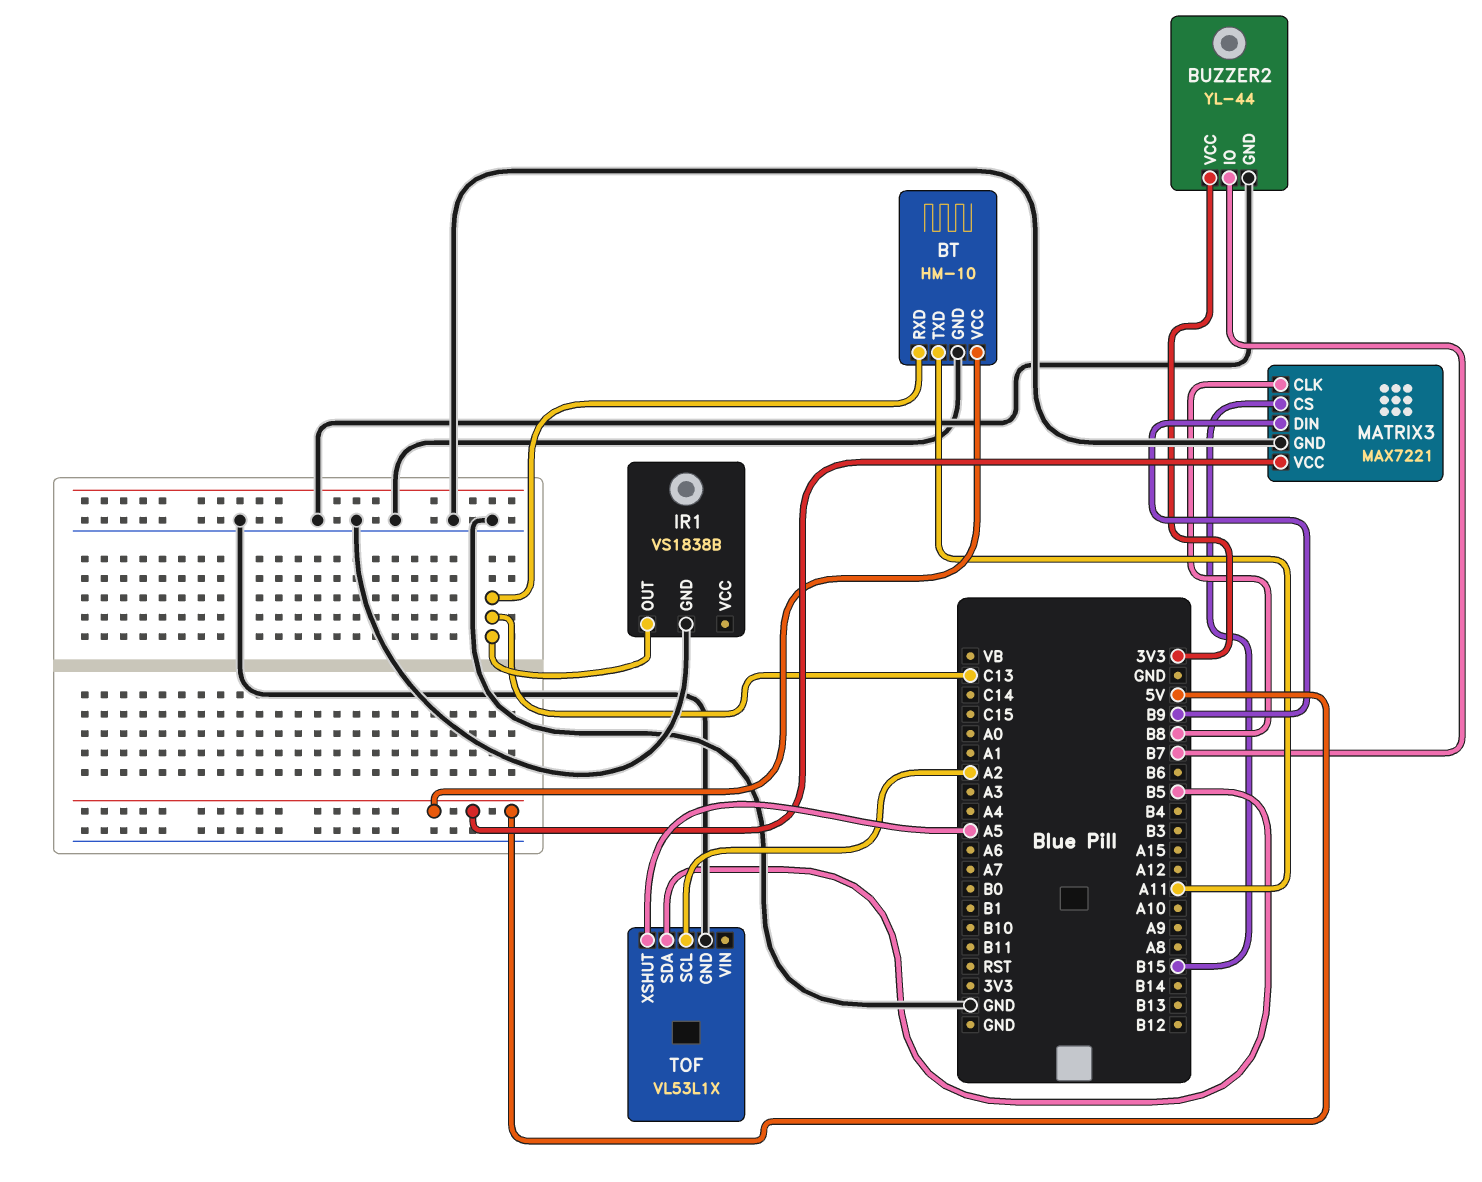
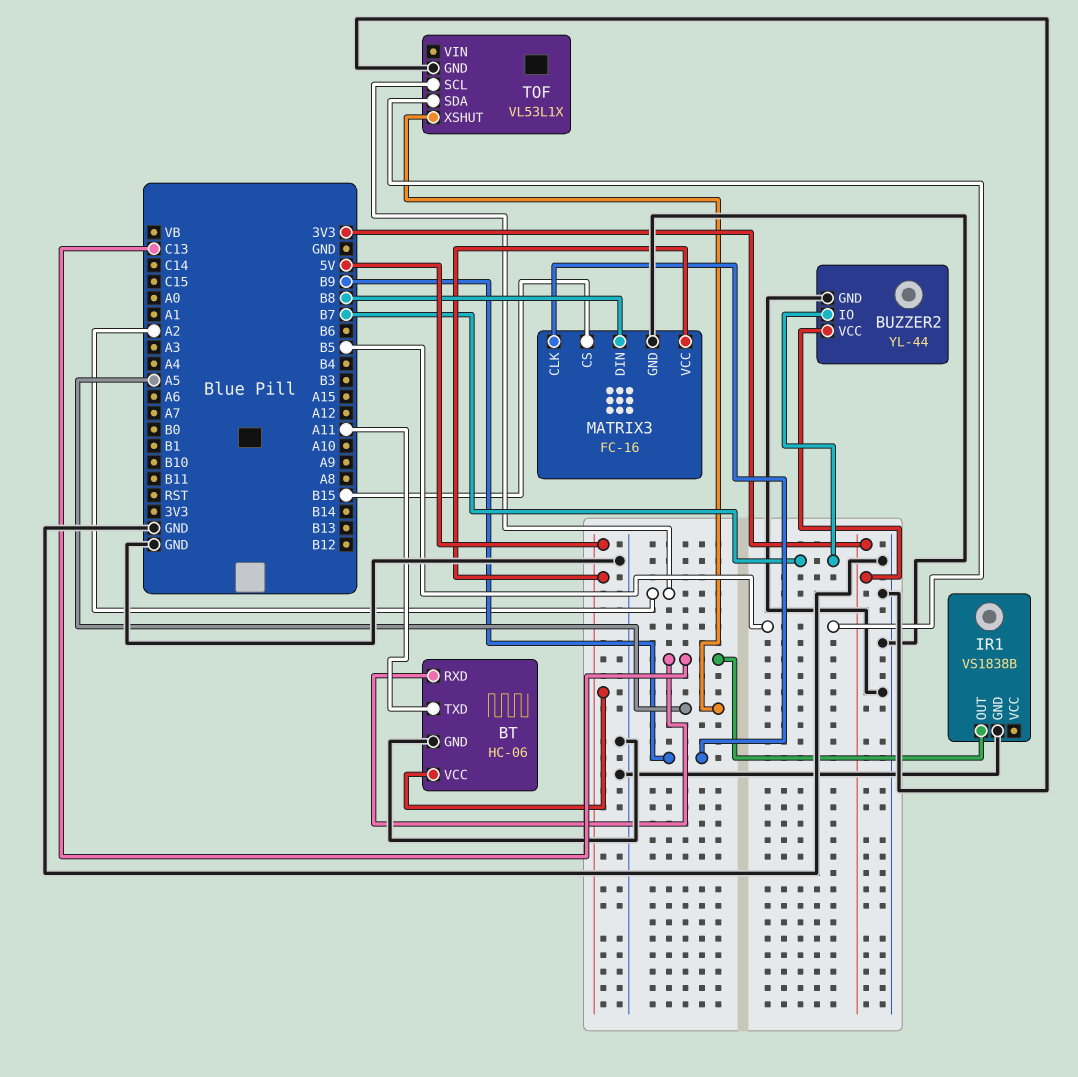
BT: HM-10 -> HC-06
MATRIX3: MAX7221 -> FC-16
MATRIX3 pin CLK: B8 -> B9
MATRIX3 pin DIN: B9 -> B8

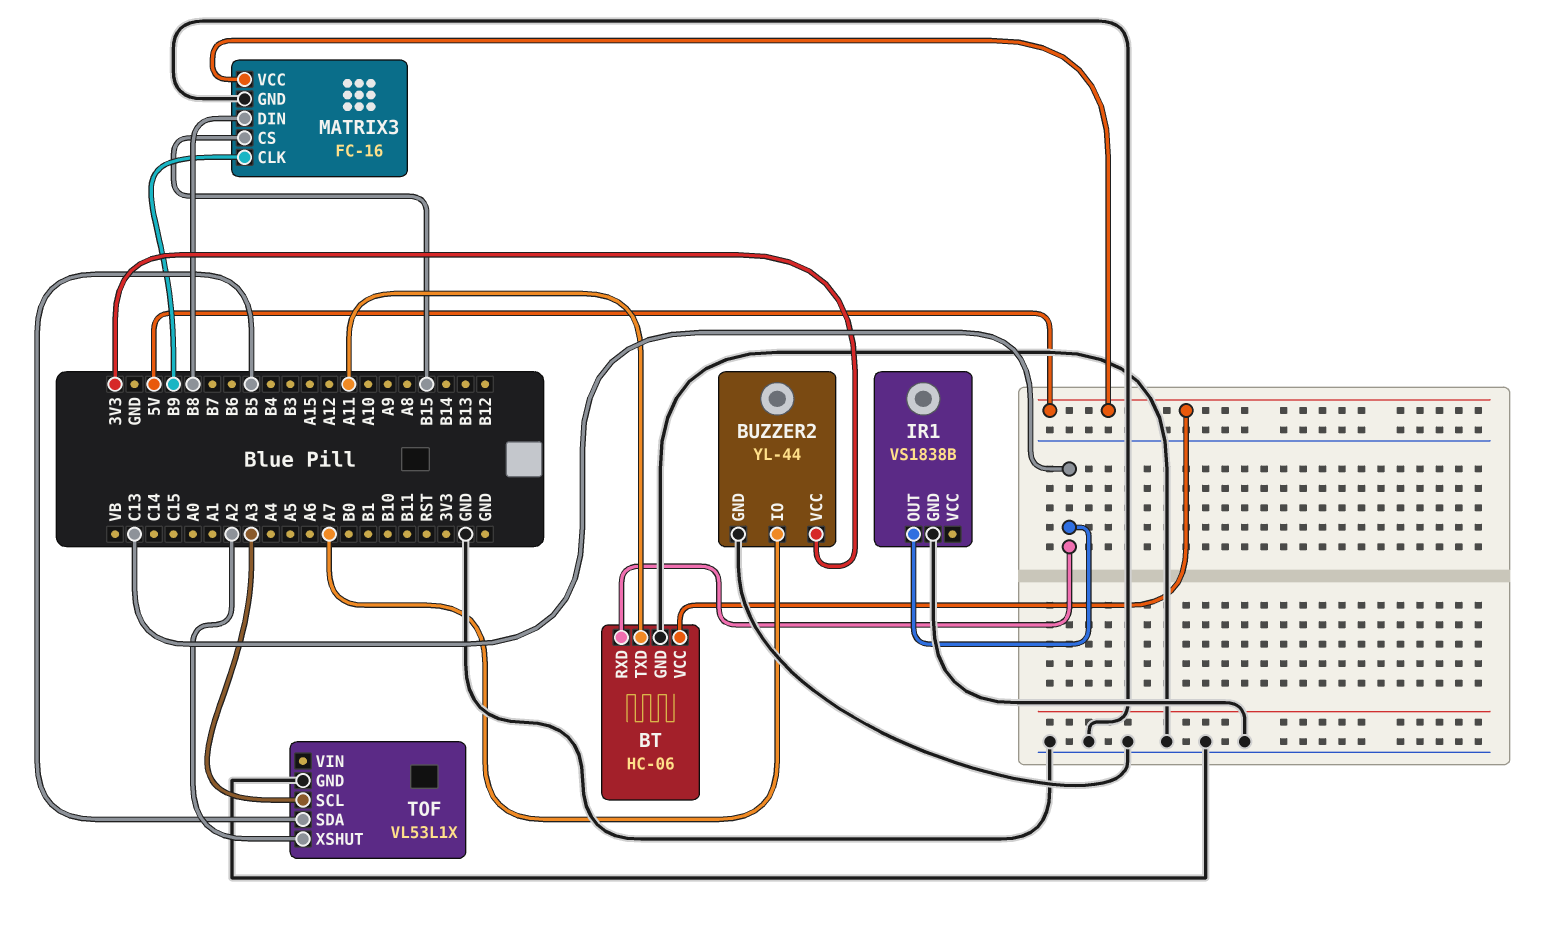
BUZZER2 pin IO: B7 -> A7
TOF pin SCL: A2 -> A3
TOF pin XSHUT: A5 -> A2

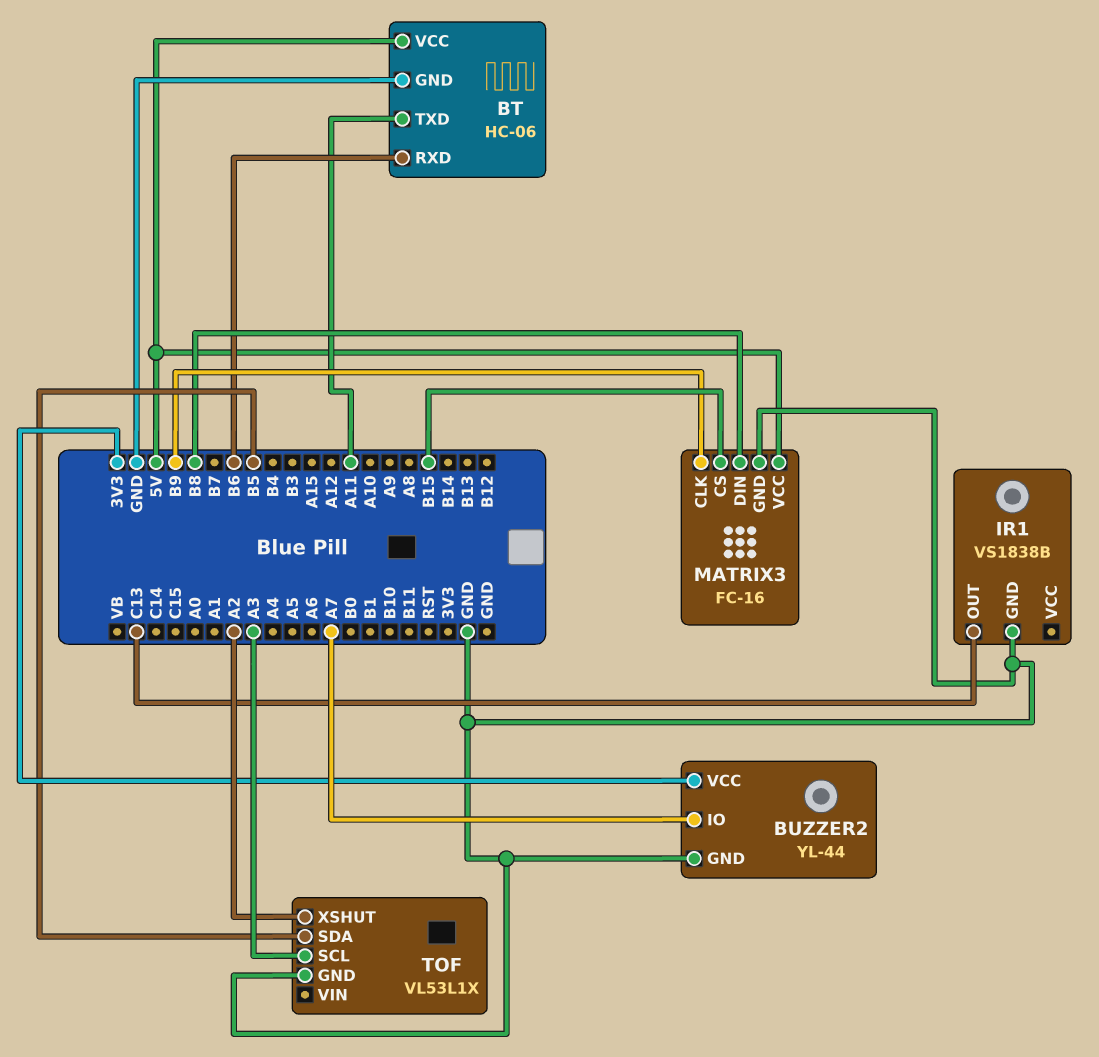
BT pin RXD: C13 -> B6

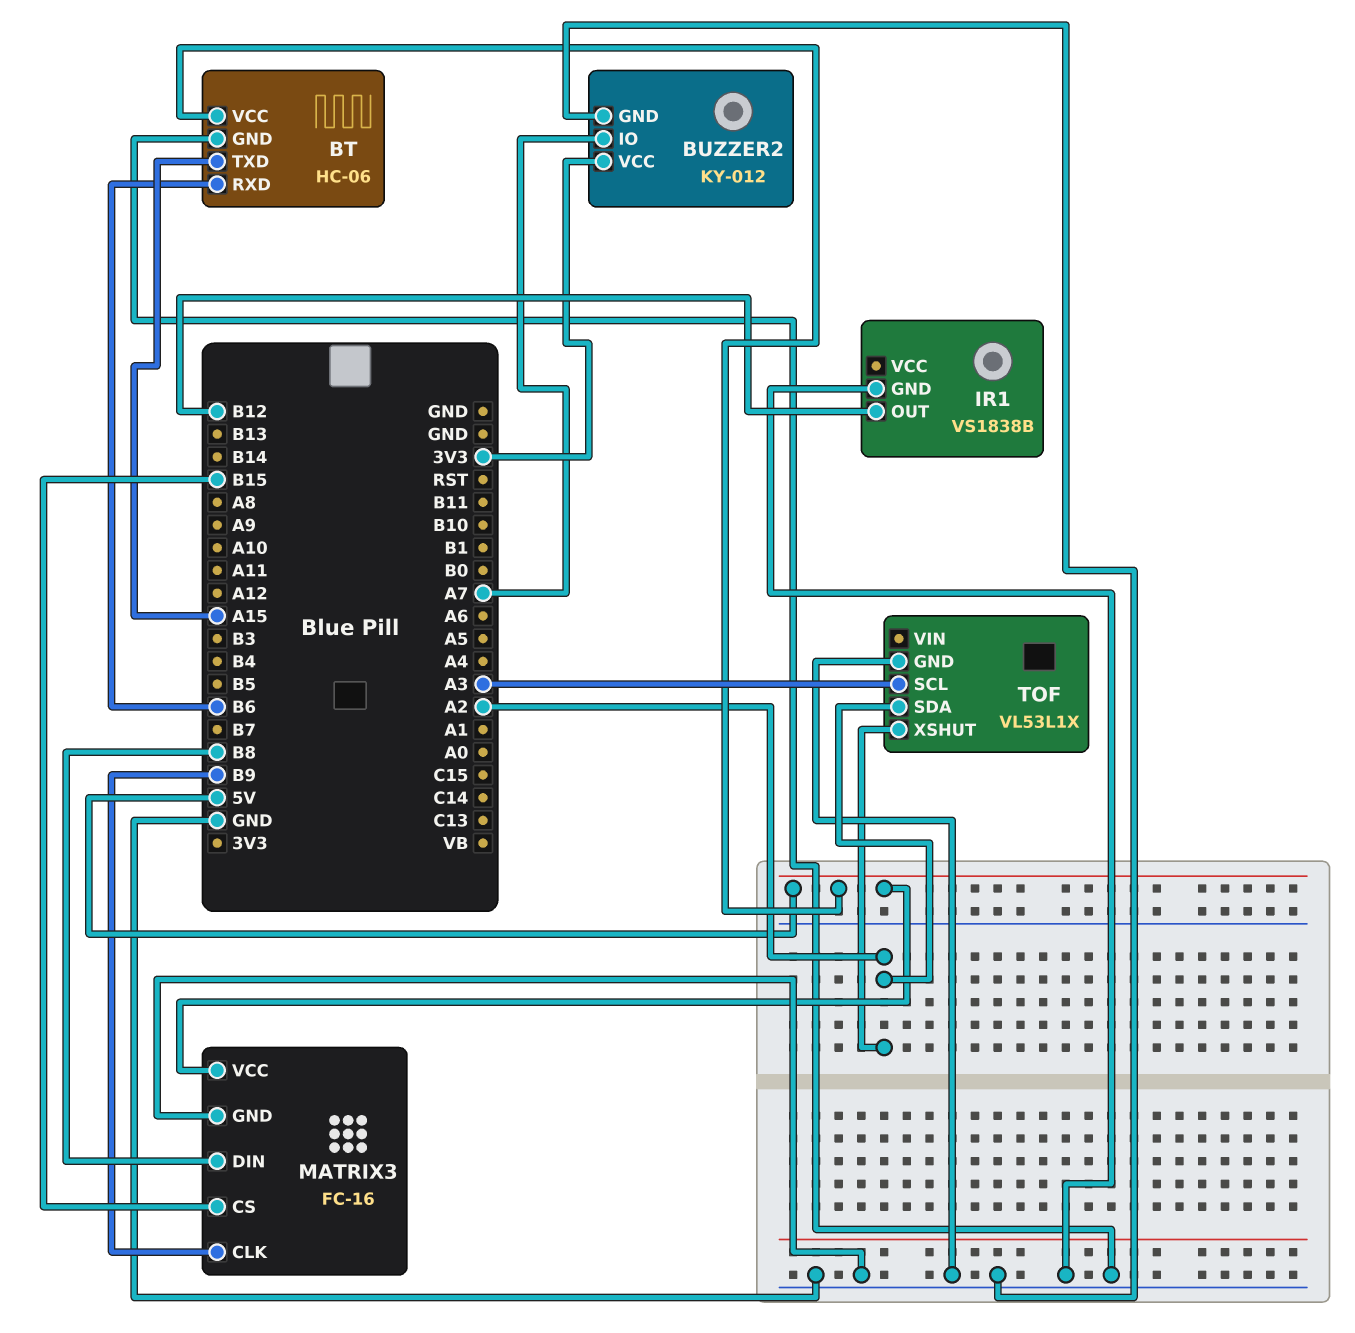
BT pin TXD: A11 -> A15
BUZZER2: YL-44 -> KY-012
IR1 pin OUT: C13 -> B12
TOF pin SDA: B5 -> A2

